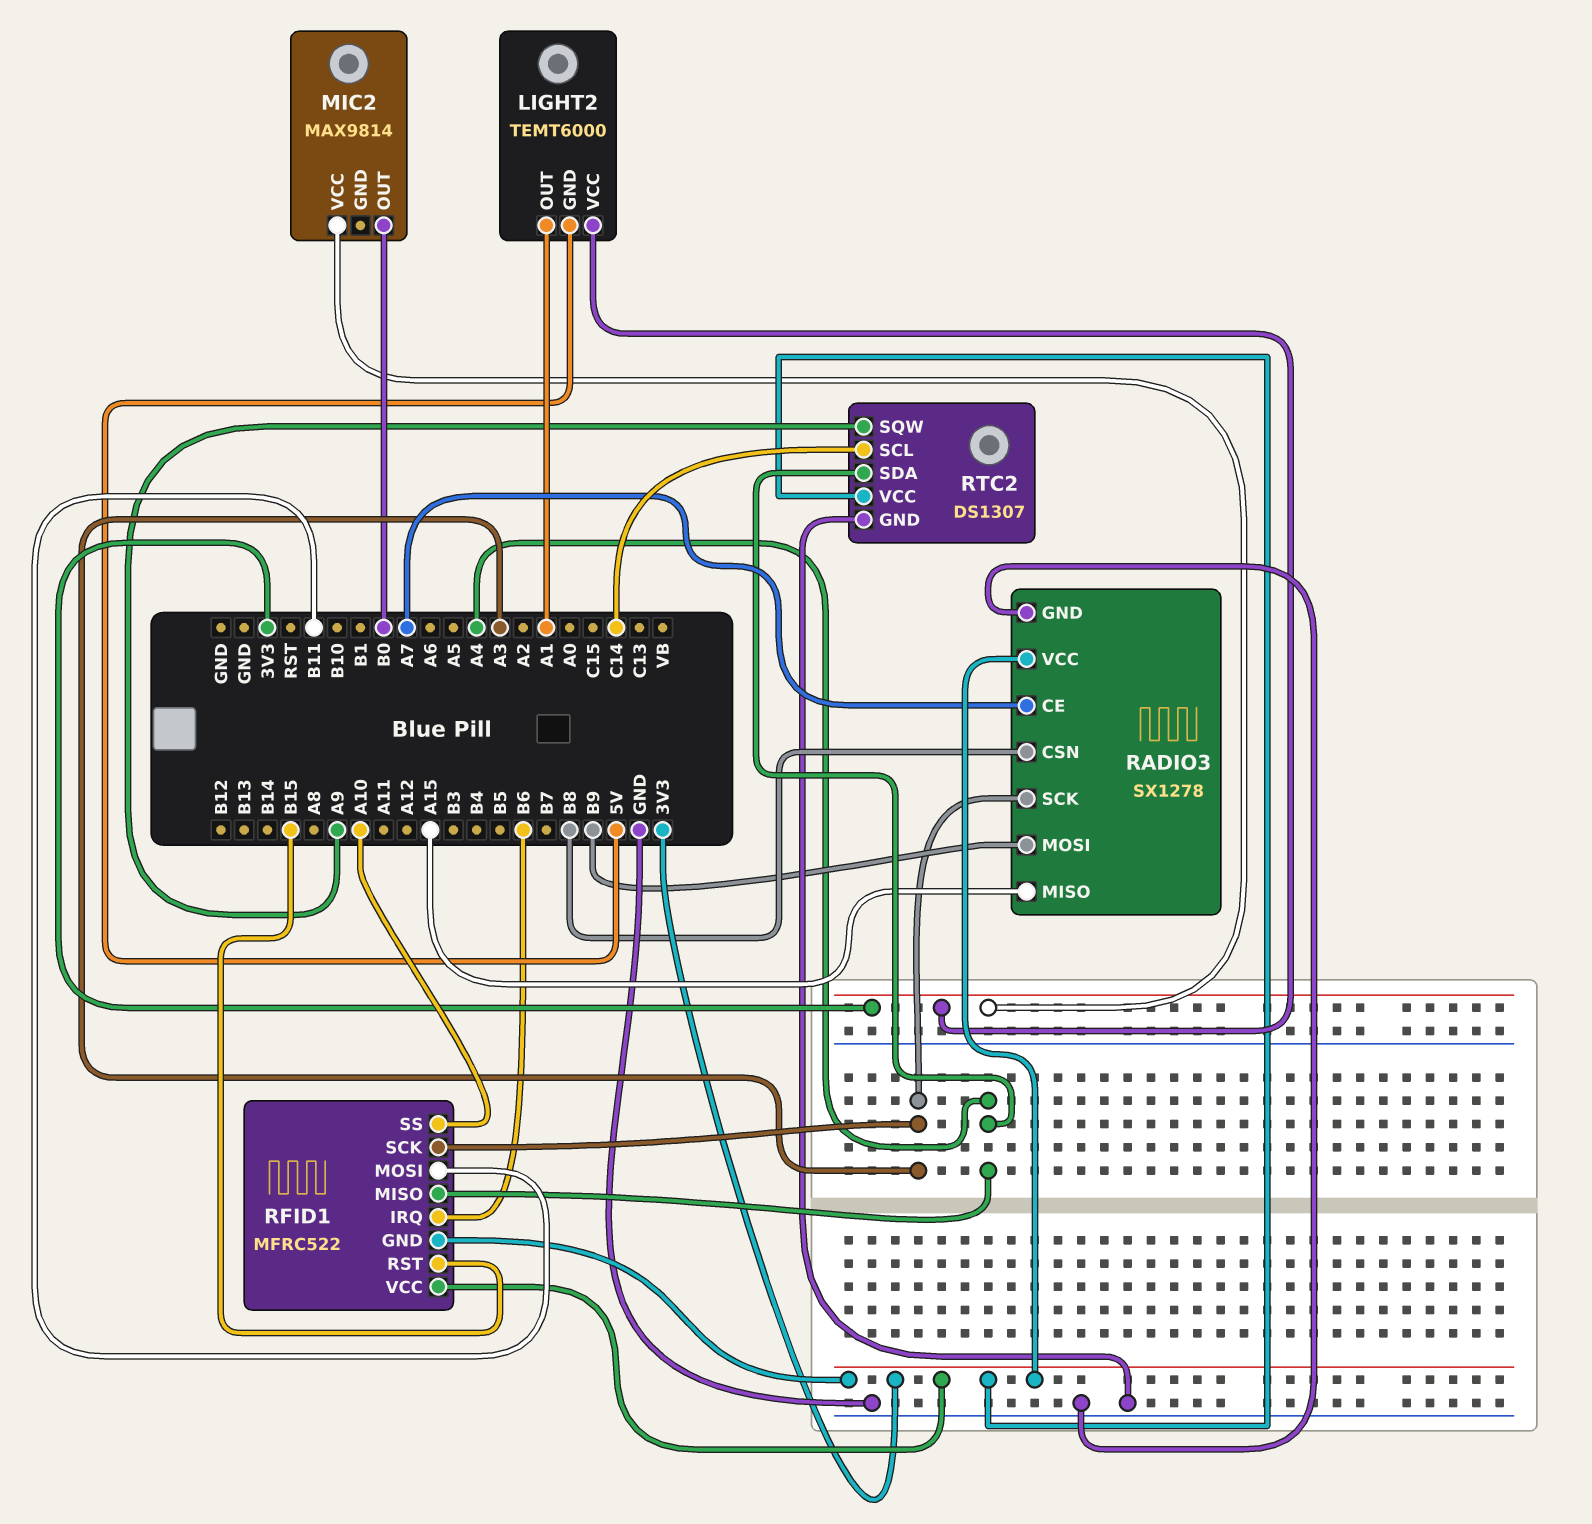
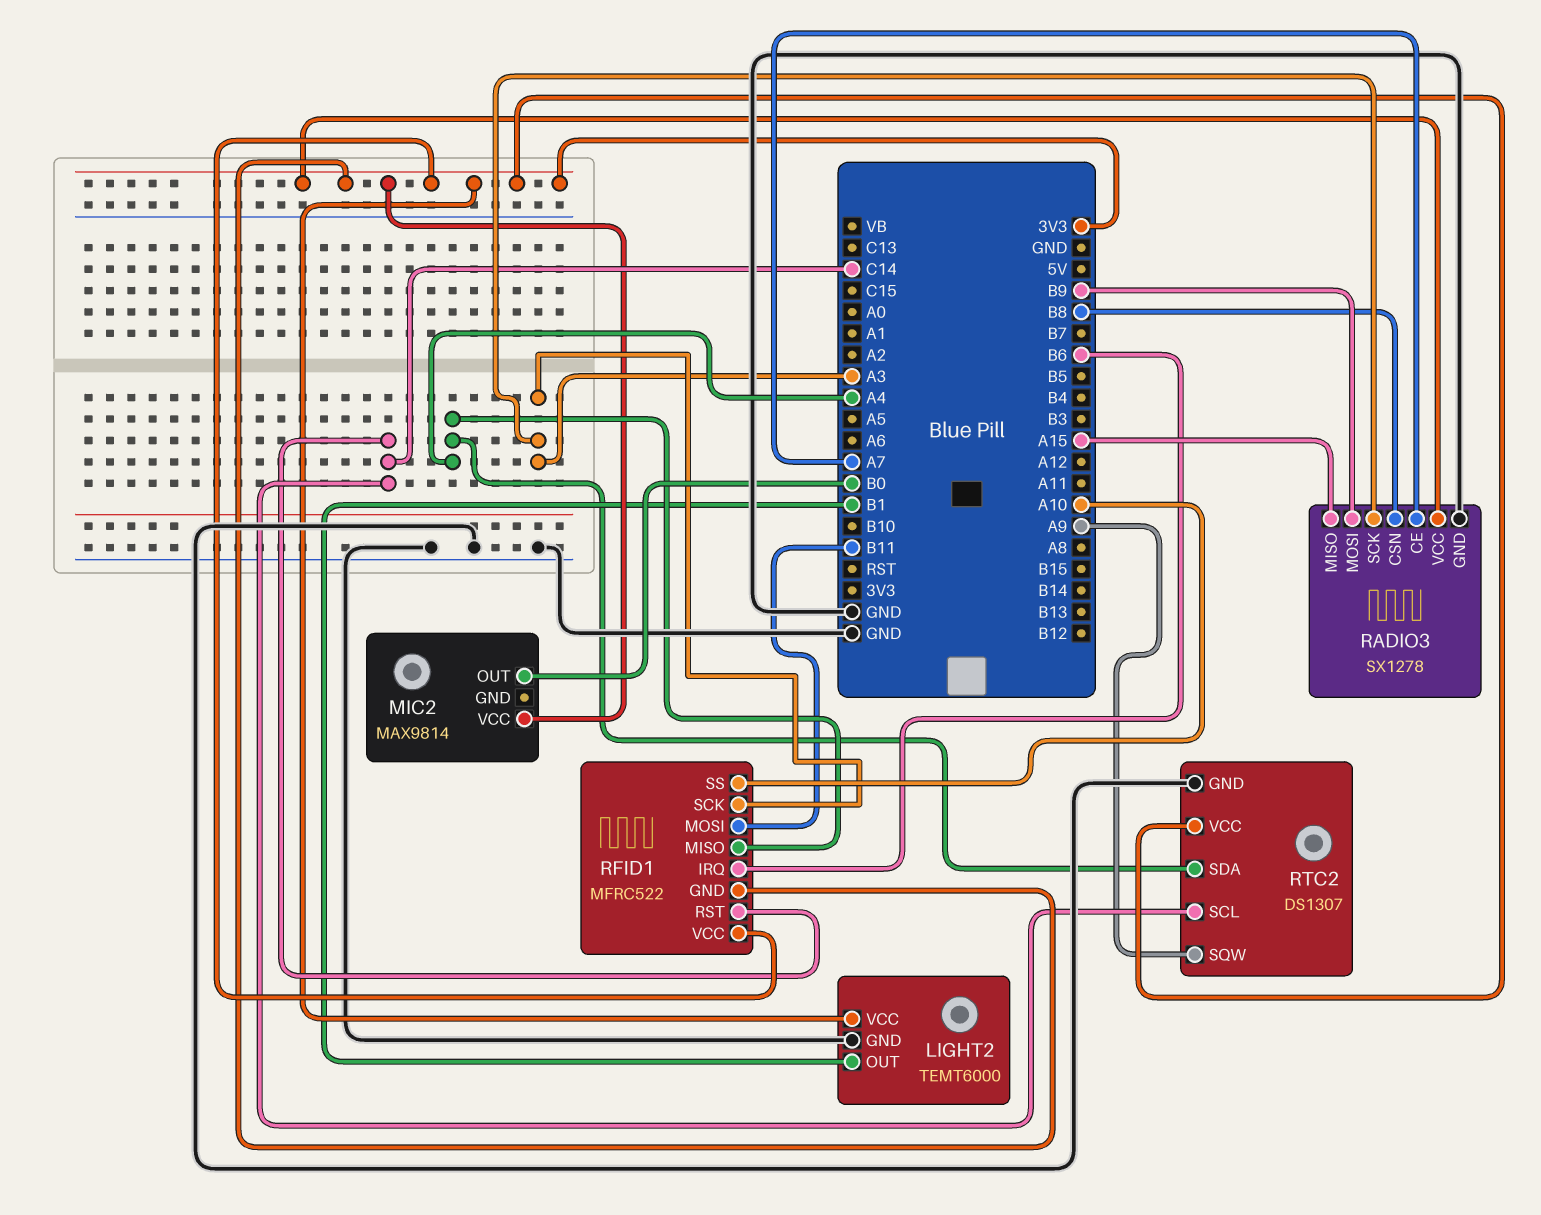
LIGHT2 pin GND: 5V -> GND
LIGHT2 pin OUT: A1 -> B1
RFID1 pin RST: B15 -> C14

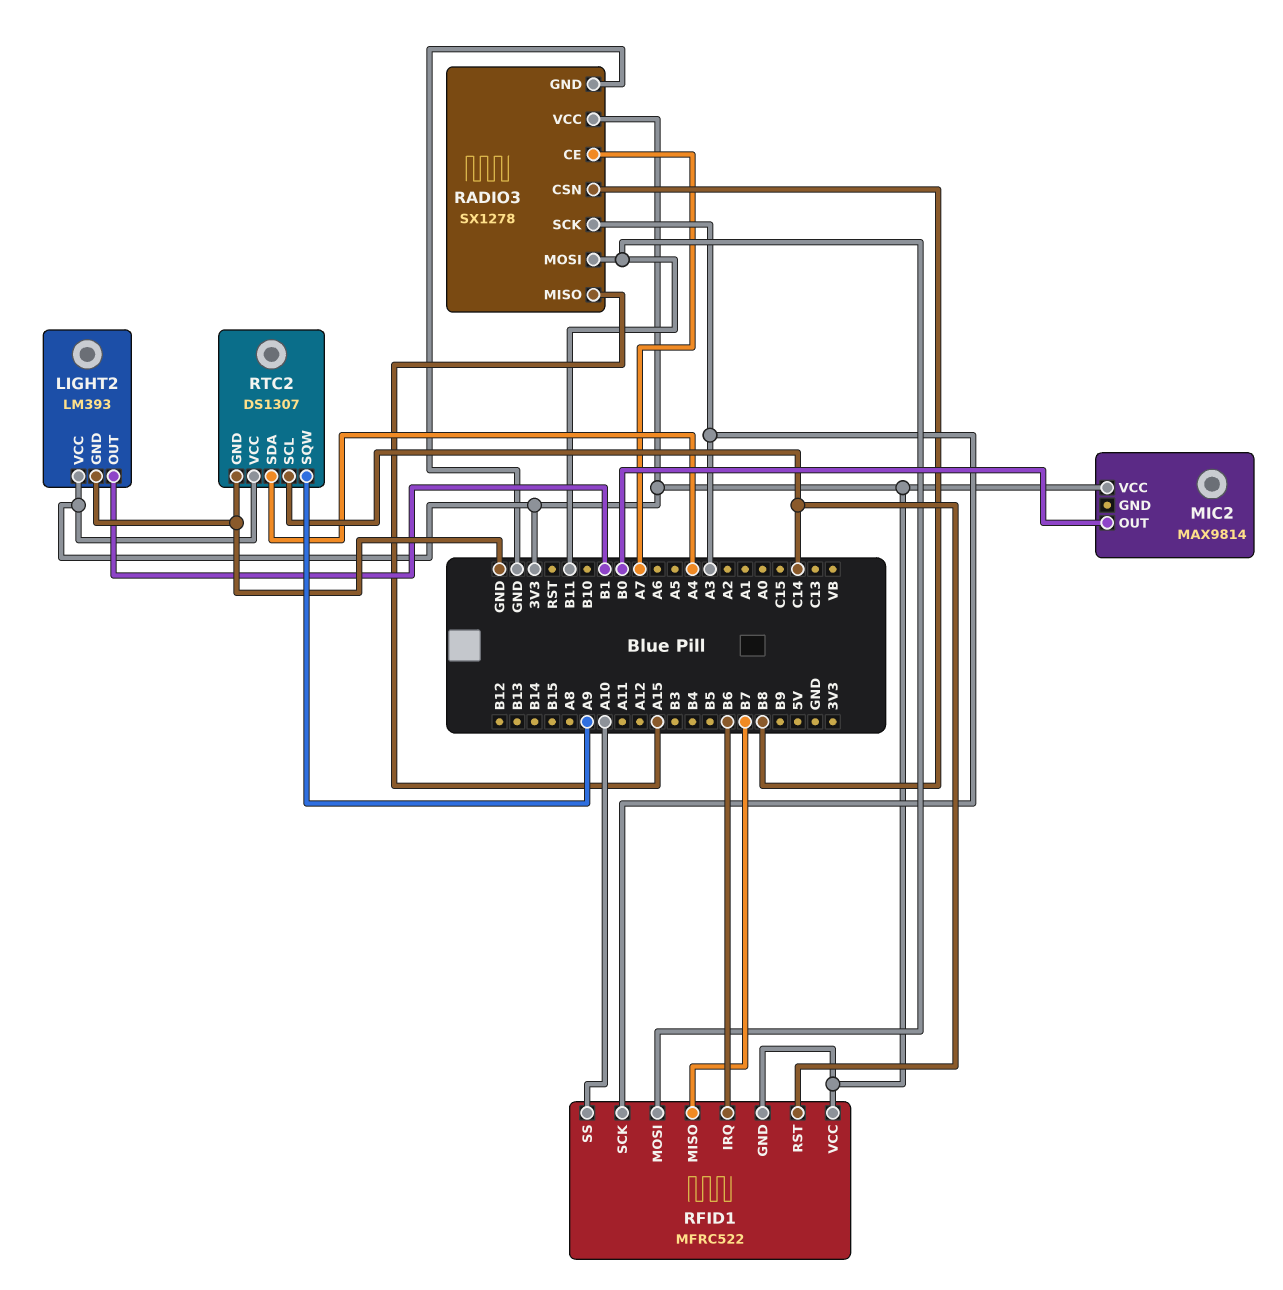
LIGHT2: TEMT6000 -> LM393
RADIO3 pin MOSI: B9 -> B11
RFID1 pin MISO: A4 -> B7

